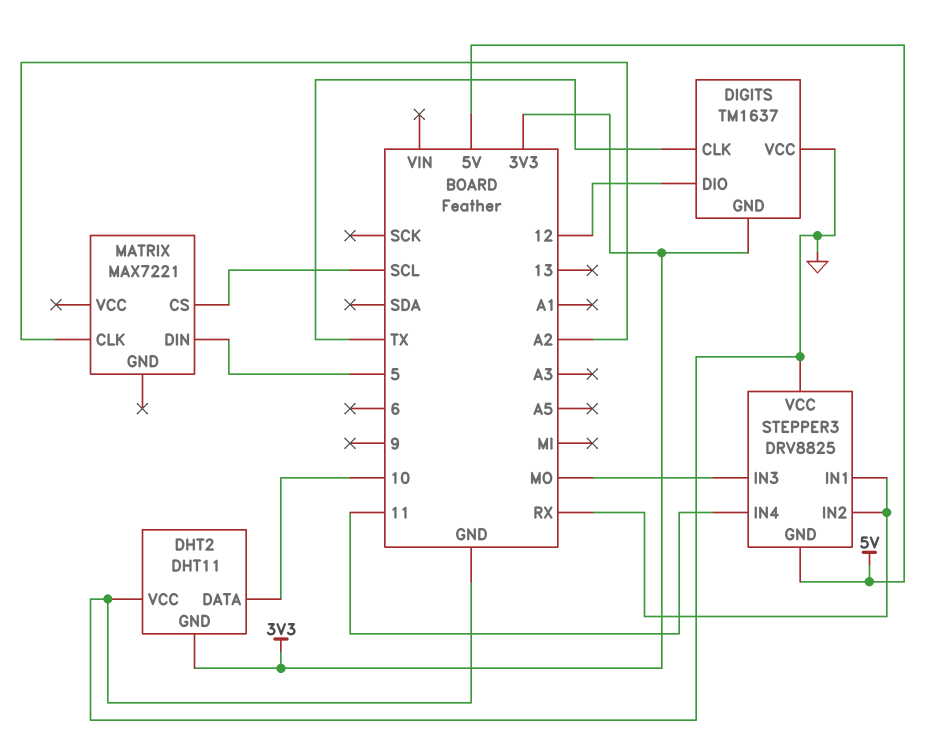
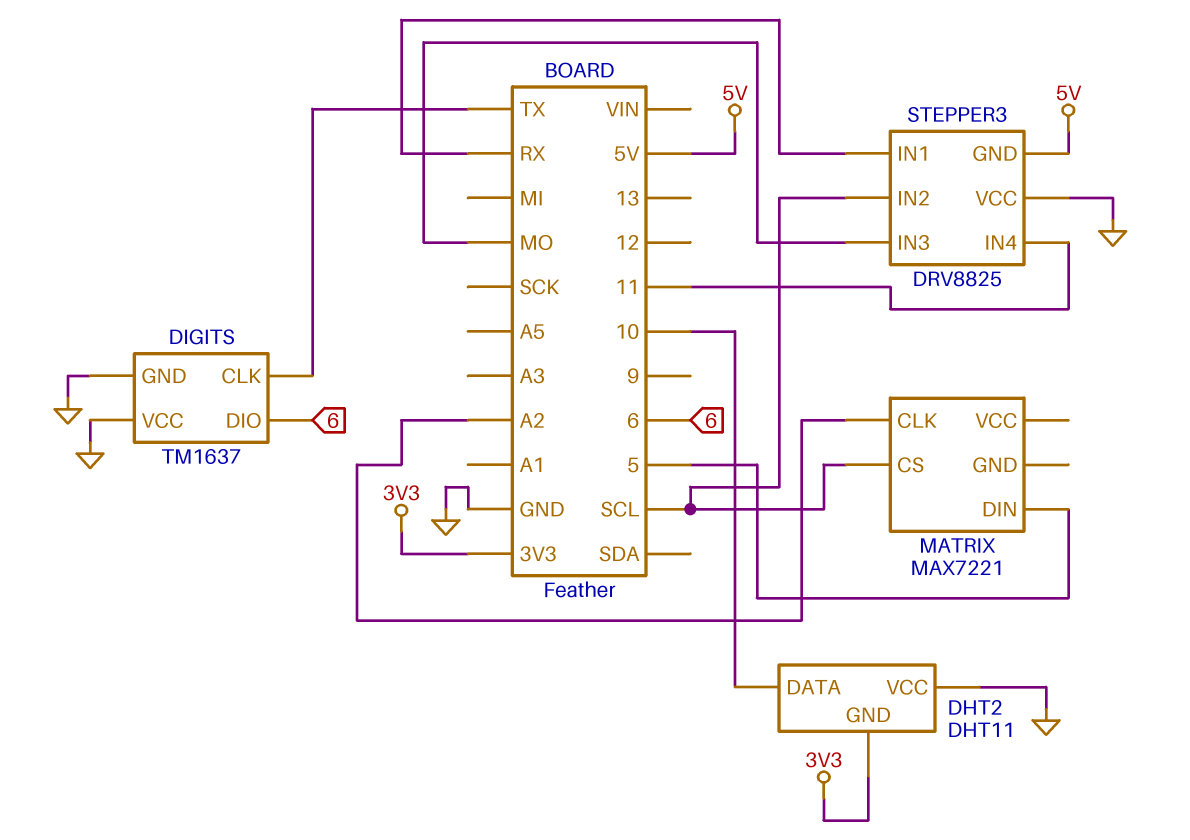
DIGITS pin DIO: 12 -> 6
DIGITS pin GND: 3V3 -> GND
STEPPER3 pin IN2: RX -> SCL

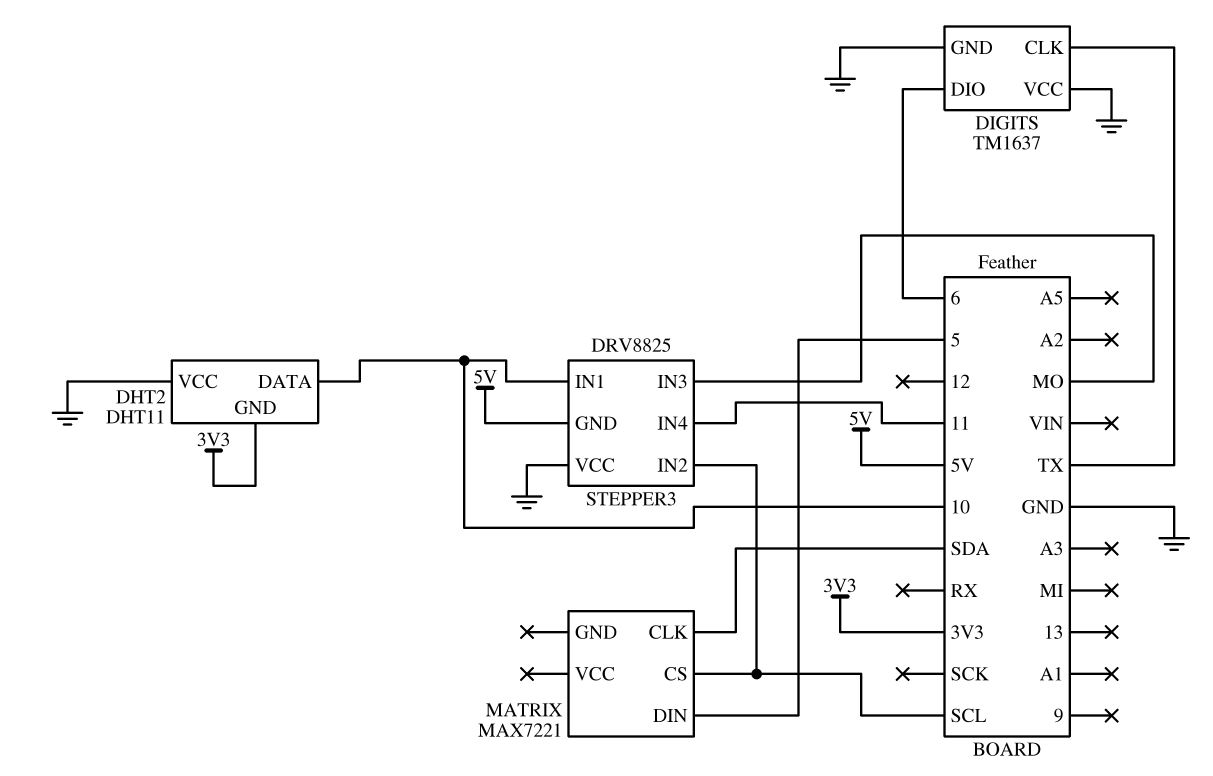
MATRIX pin CLK: A2 -> SDA
STEPPER3 pin IN1: RX -> 10

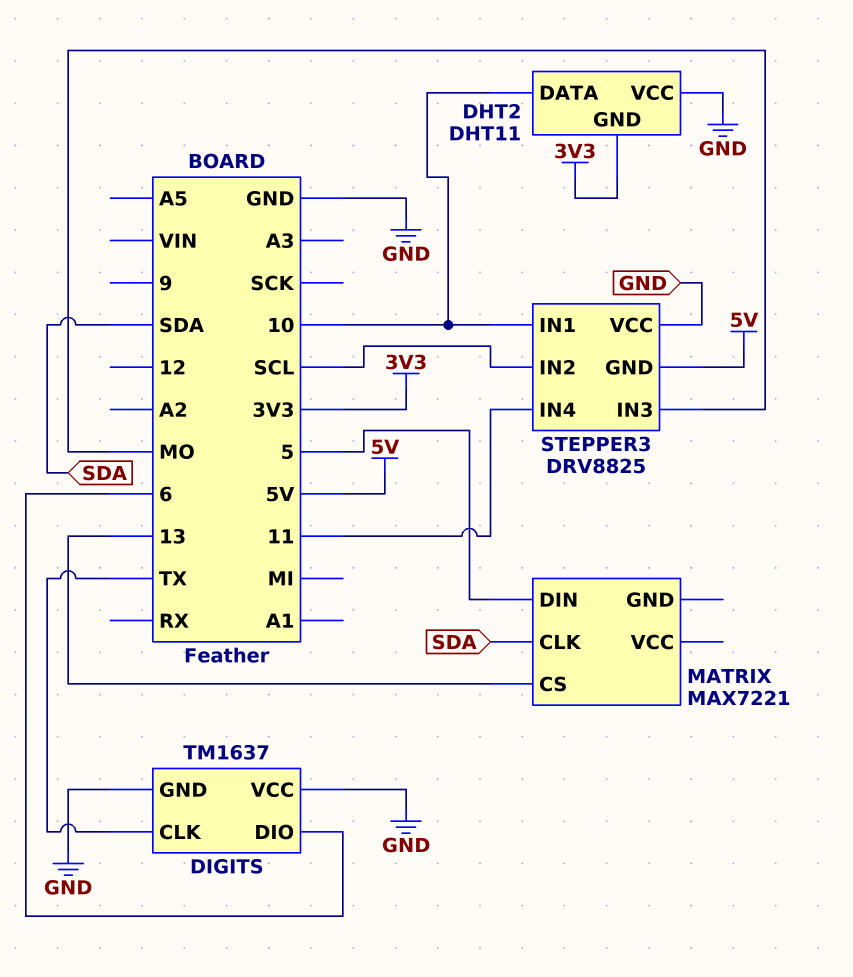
MATRIX pin CS: SCL -> 13

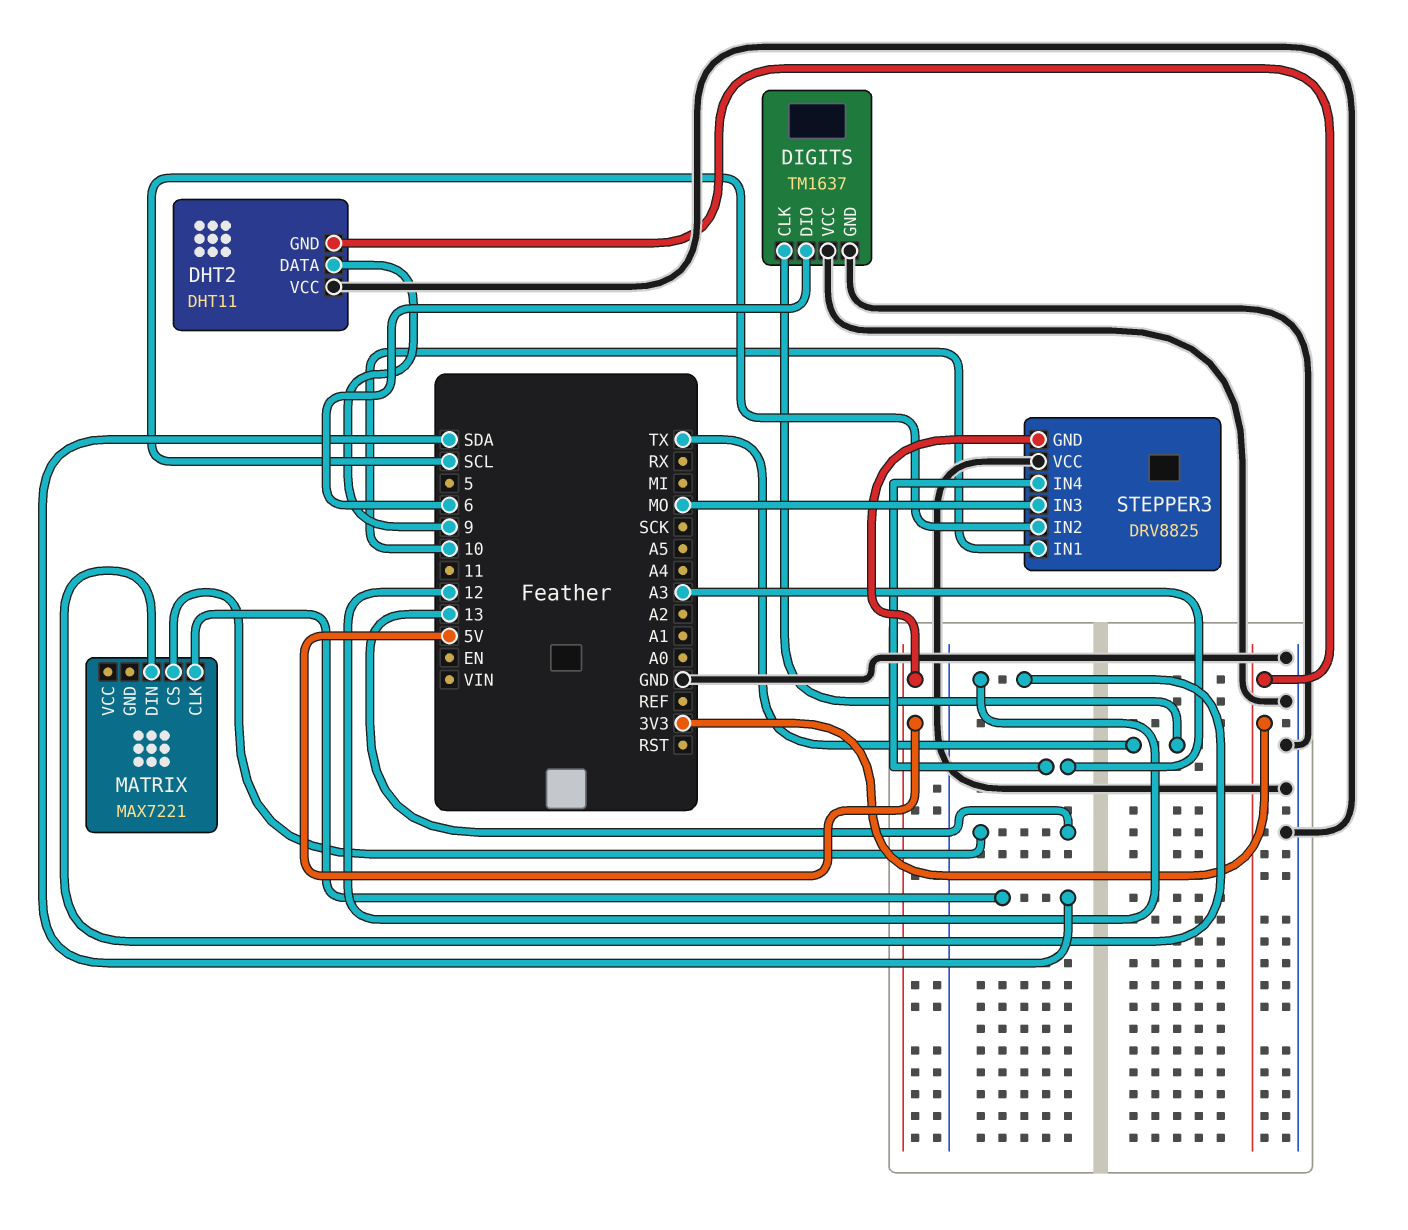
DHT2 pin DATA: 10 -> 9
MATRIX pin DIN: 5 -> 12
STEPPER3 pin IN4: 11 -> A3

